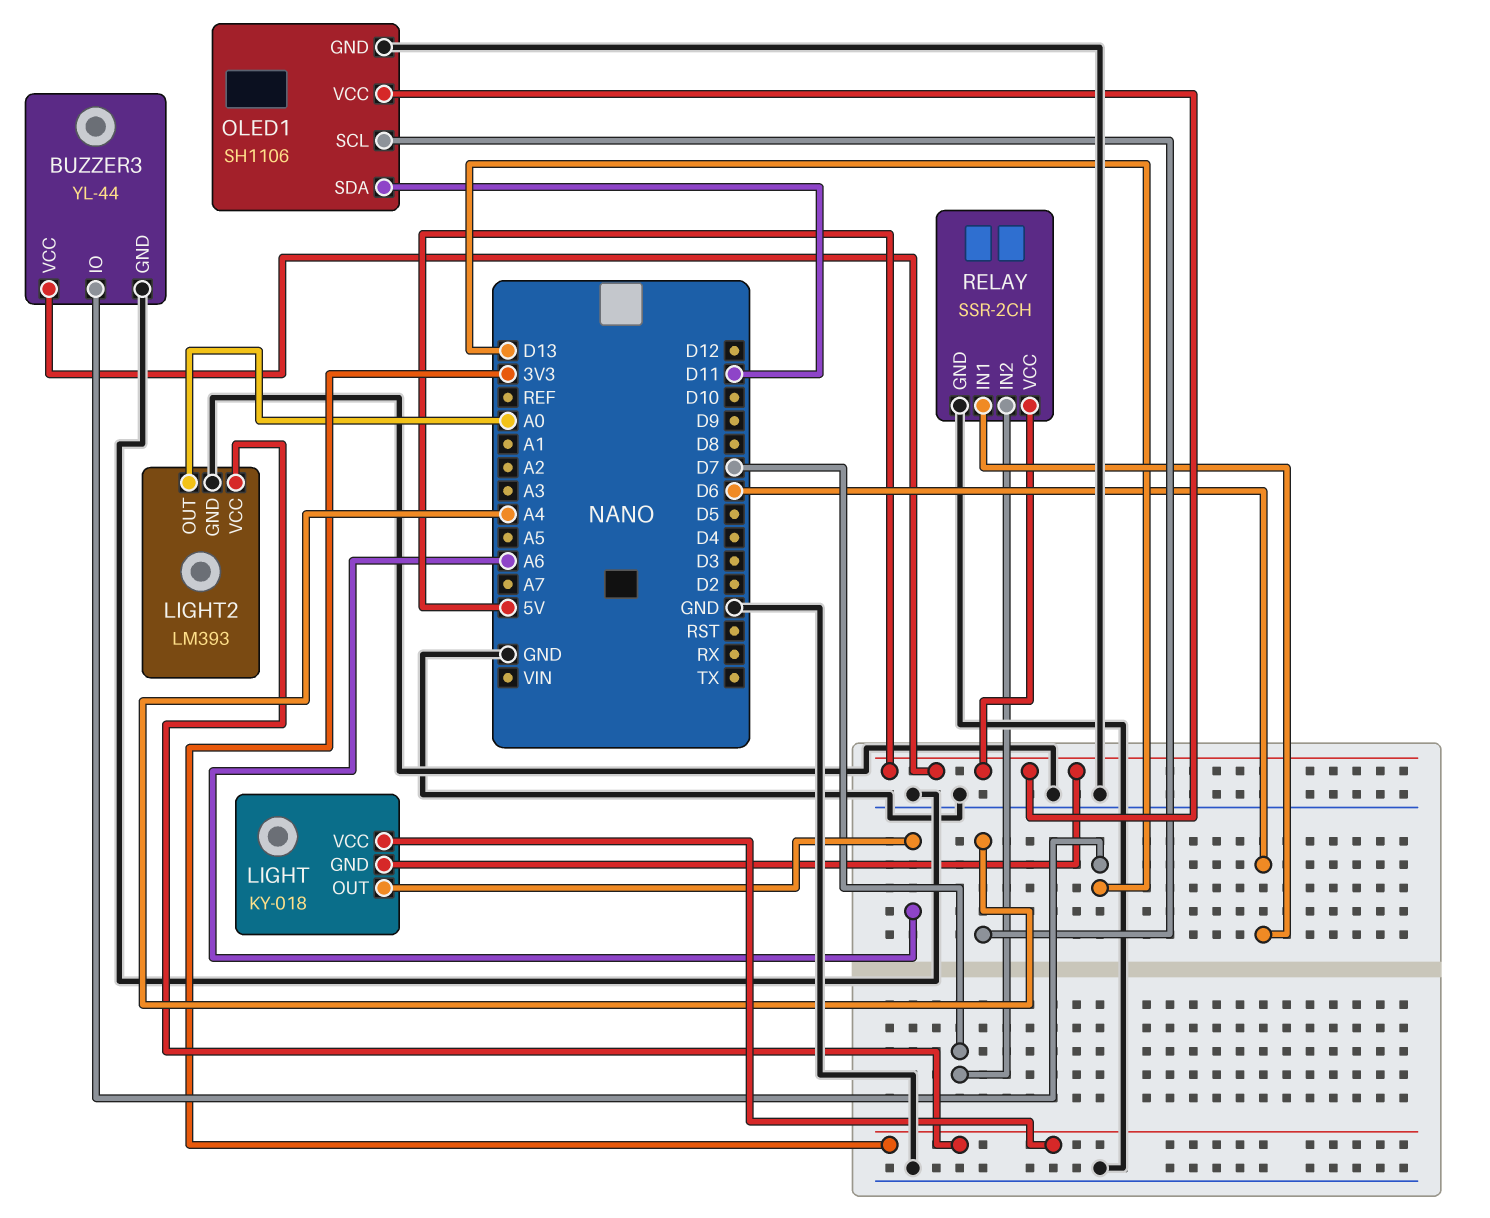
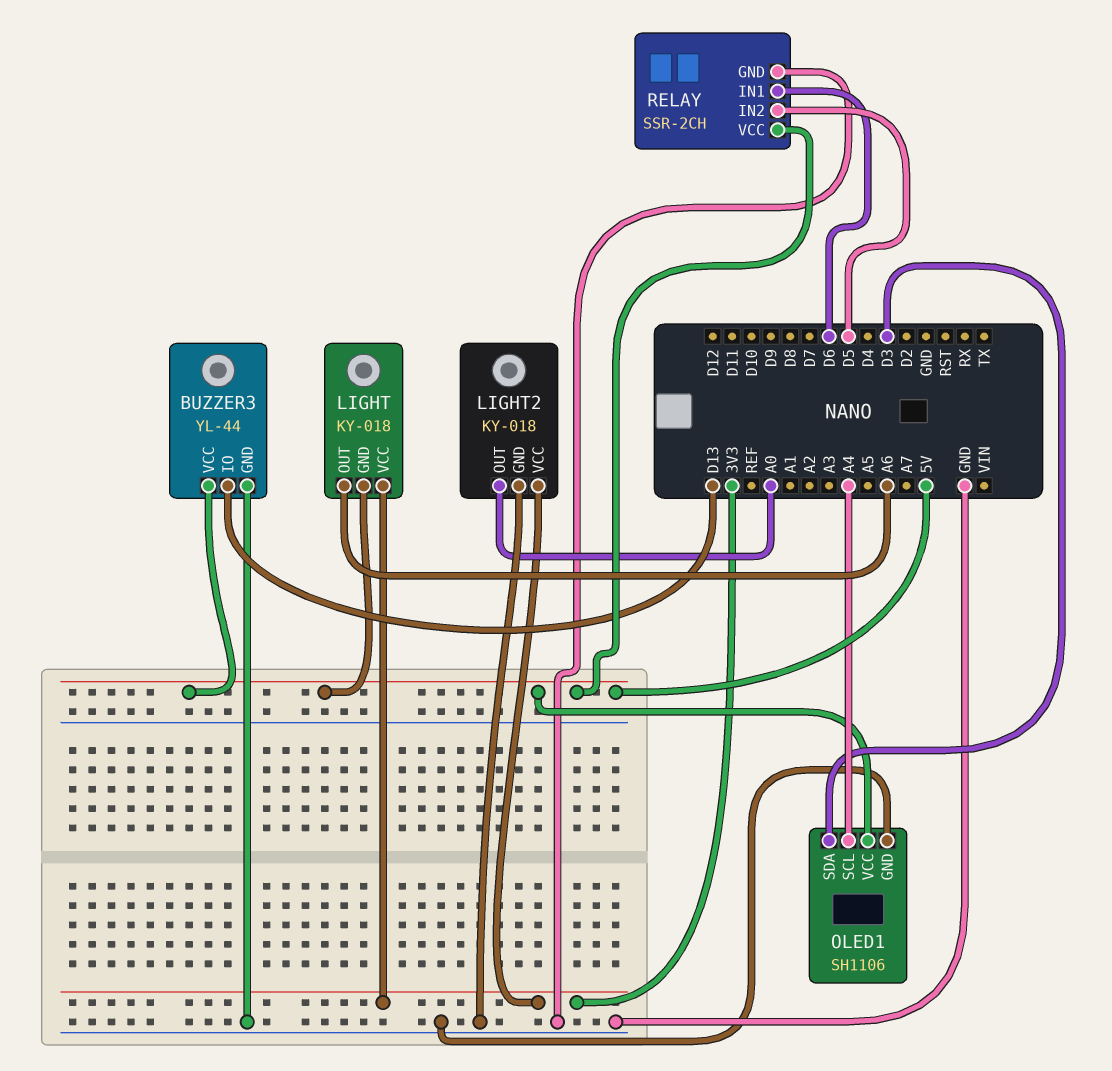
LIGHT2: LM393 -> KY-018
OLED1 pin SDA: D11 -> D3
RELAY pin IN2: D7 -> D5

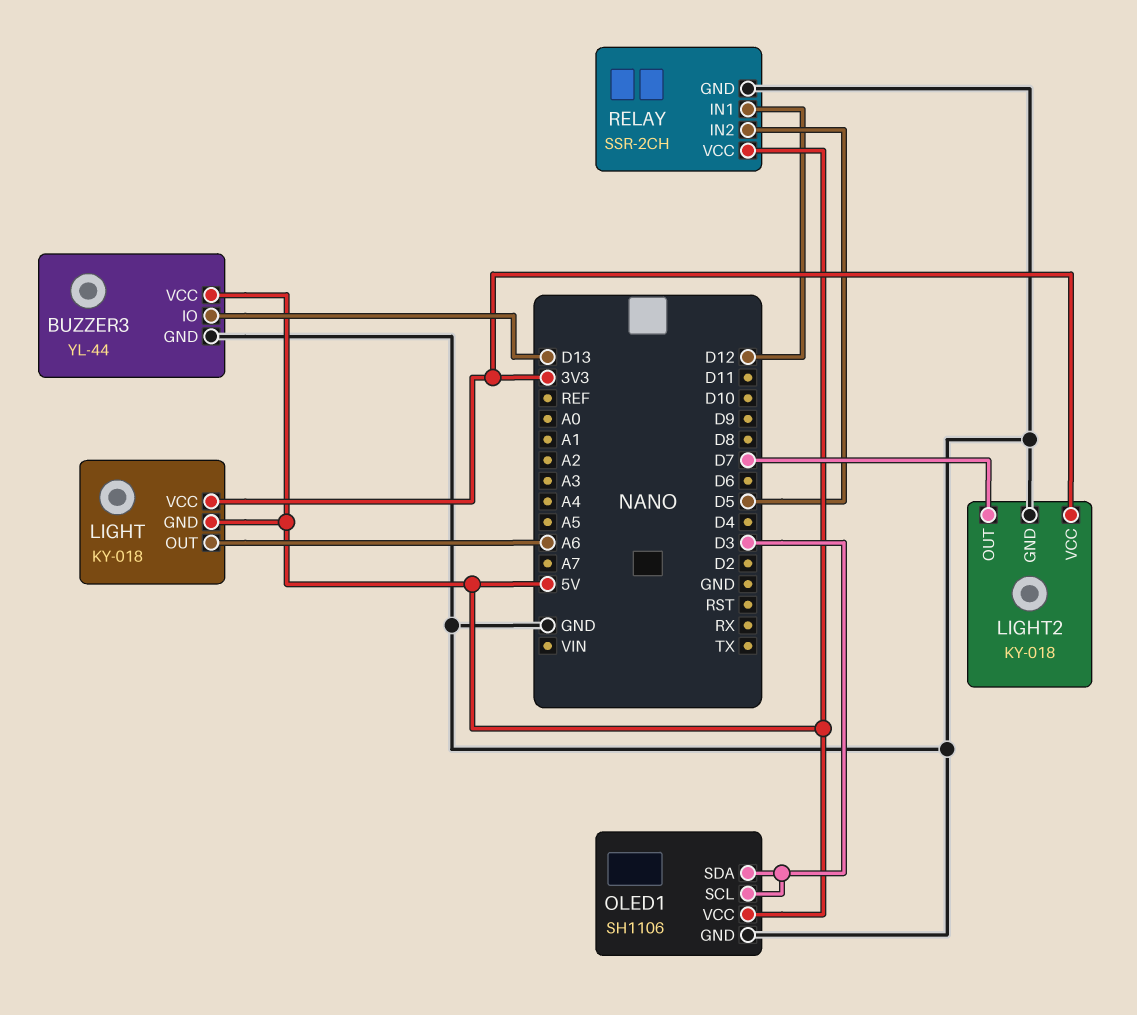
LIGHT2 pin OUT: A0 -> D7
OLED1 pin SCL: A4 -> D3
RELAY pin IN1: D6 -> D12

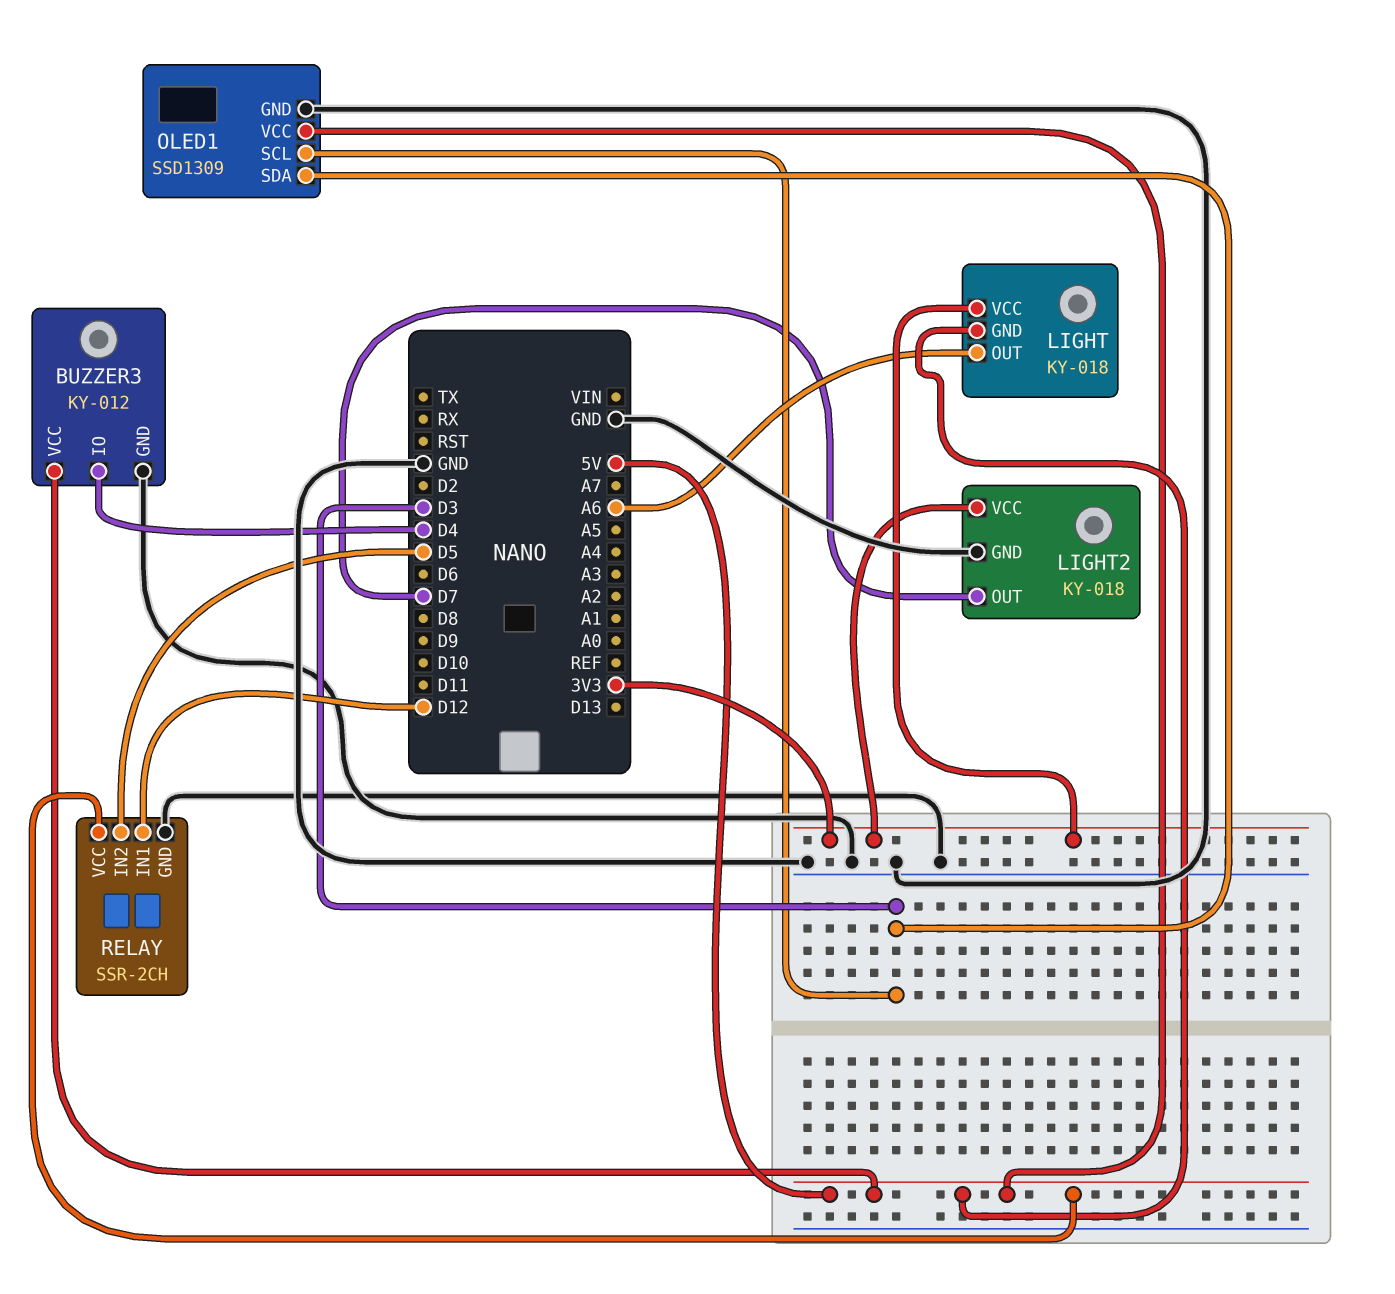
BUZZER3: YL-44 -> KY-012
BUZZER3 pin IO: D13 -> D4
OLED1: SH1106 -> SSD1309

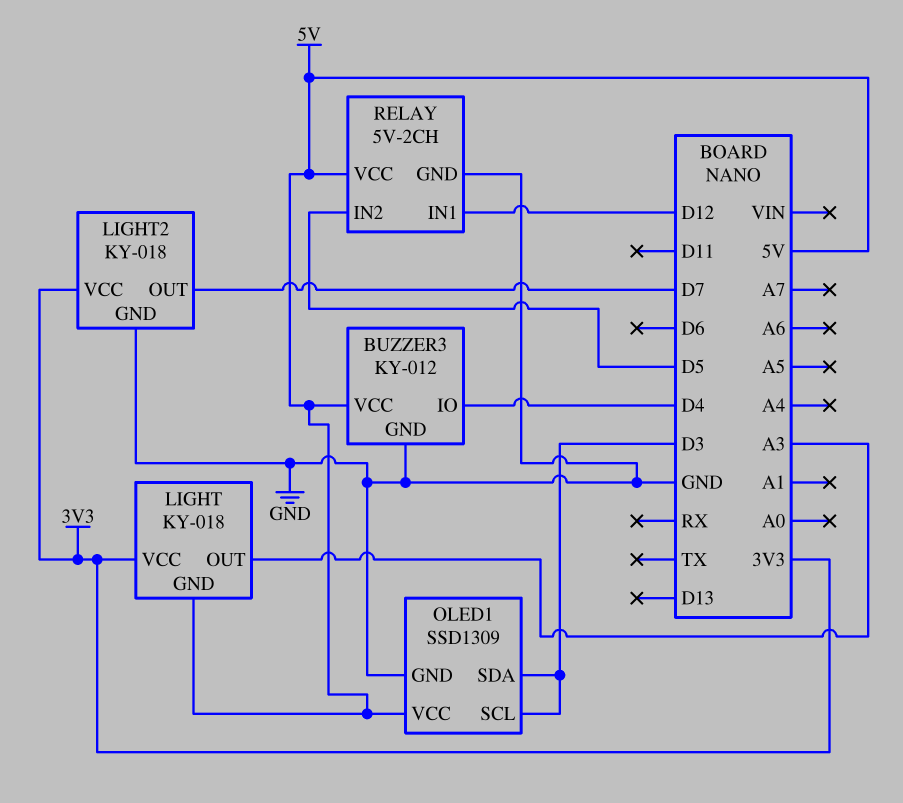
LIGHT pin OUT: A6 -> A3
RELAY: SSR-2CH -> 5V-2CH

